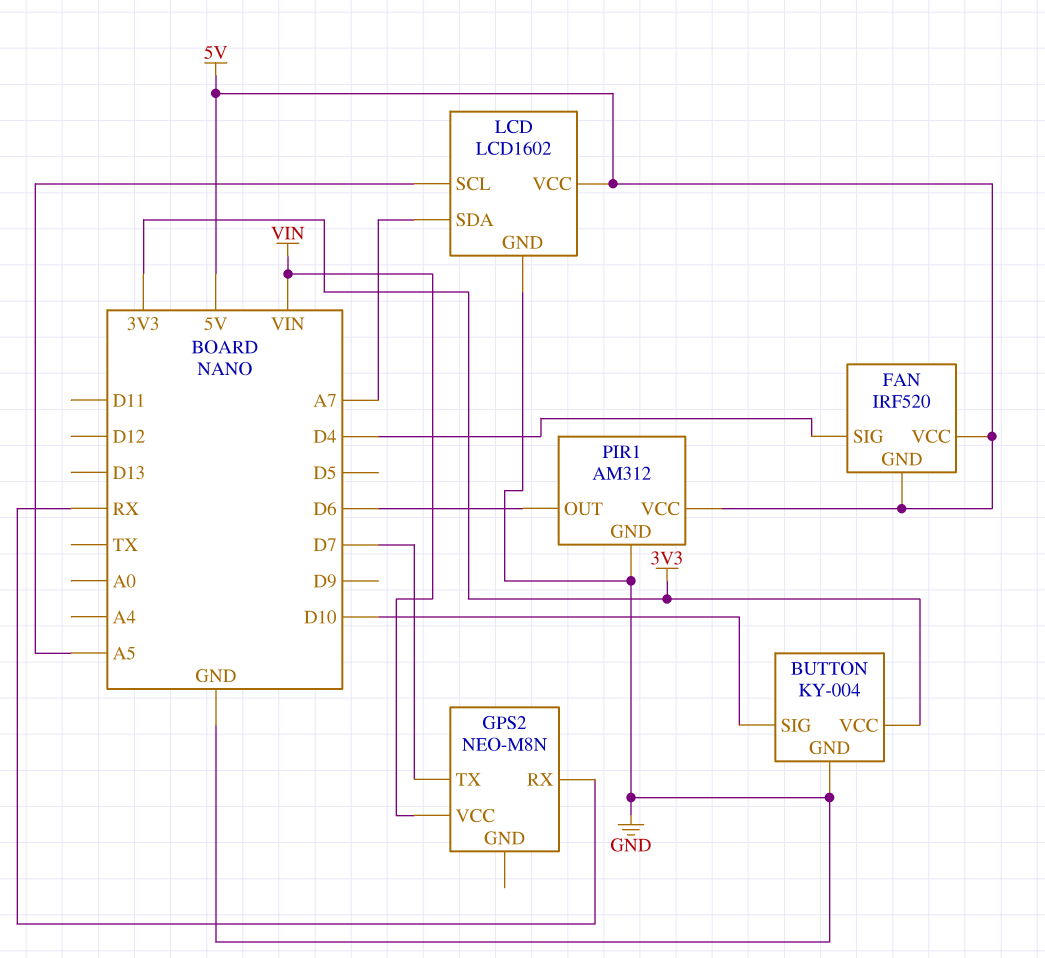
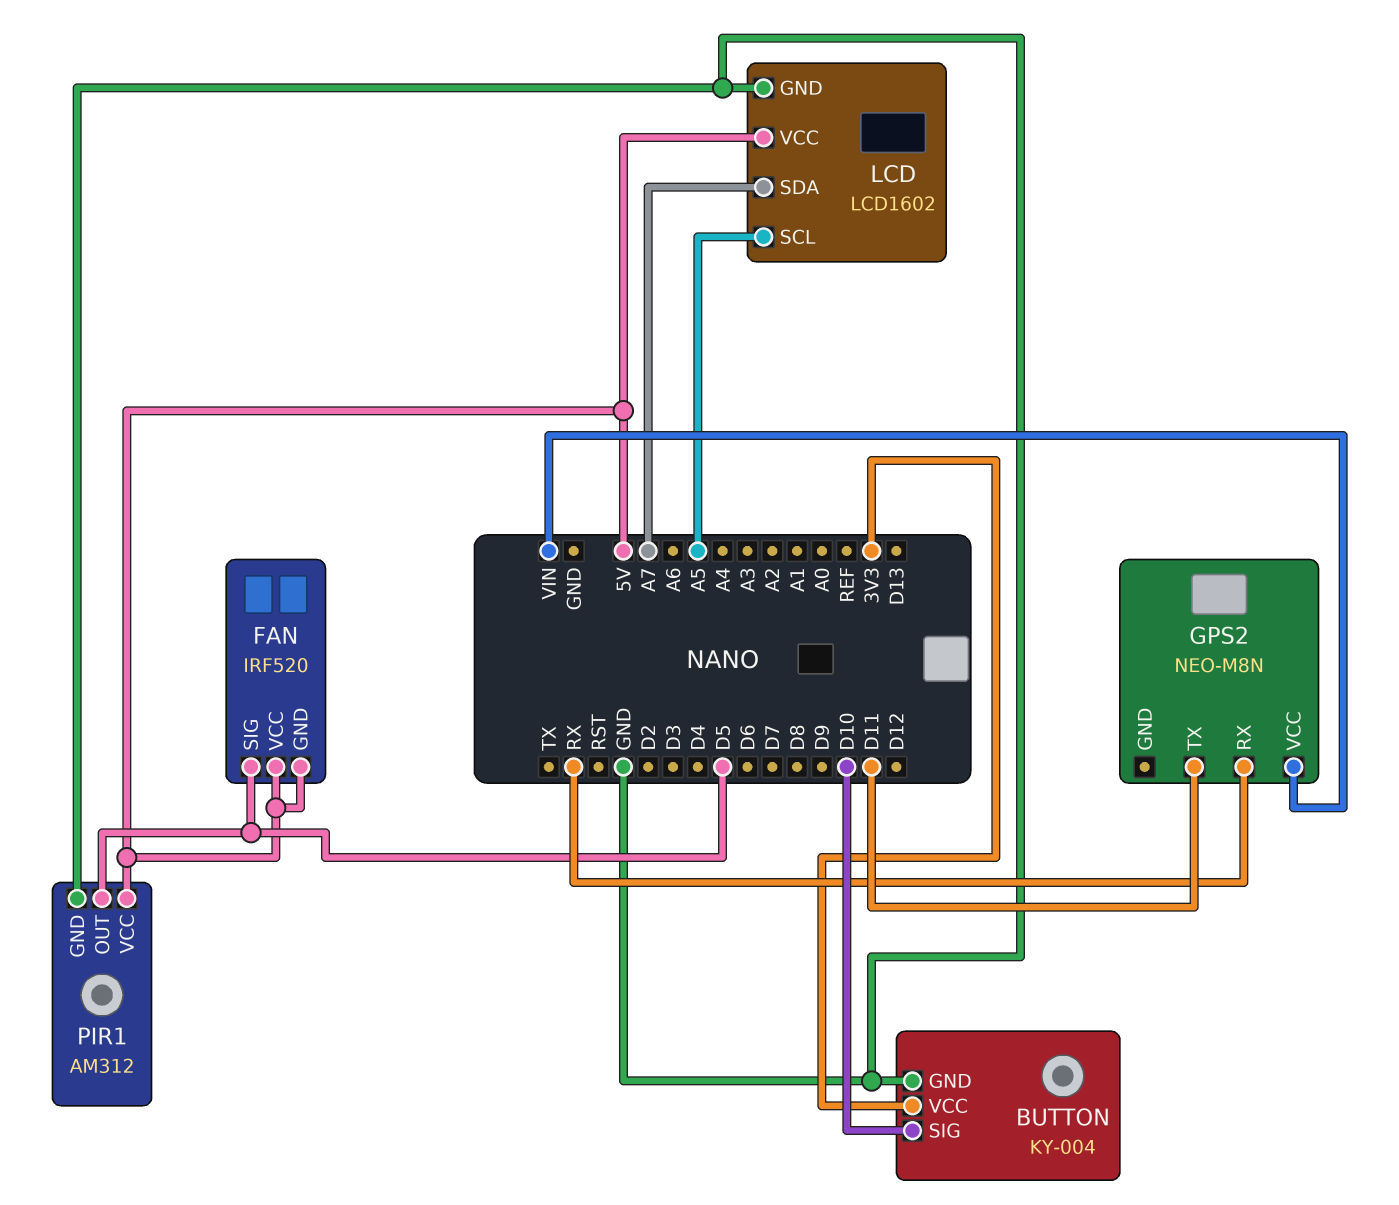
FAN pin SIG: D4 -> D5
GPS2 pin TX: D7 -> D11
PIR1 pin OUT: D6 -> D5

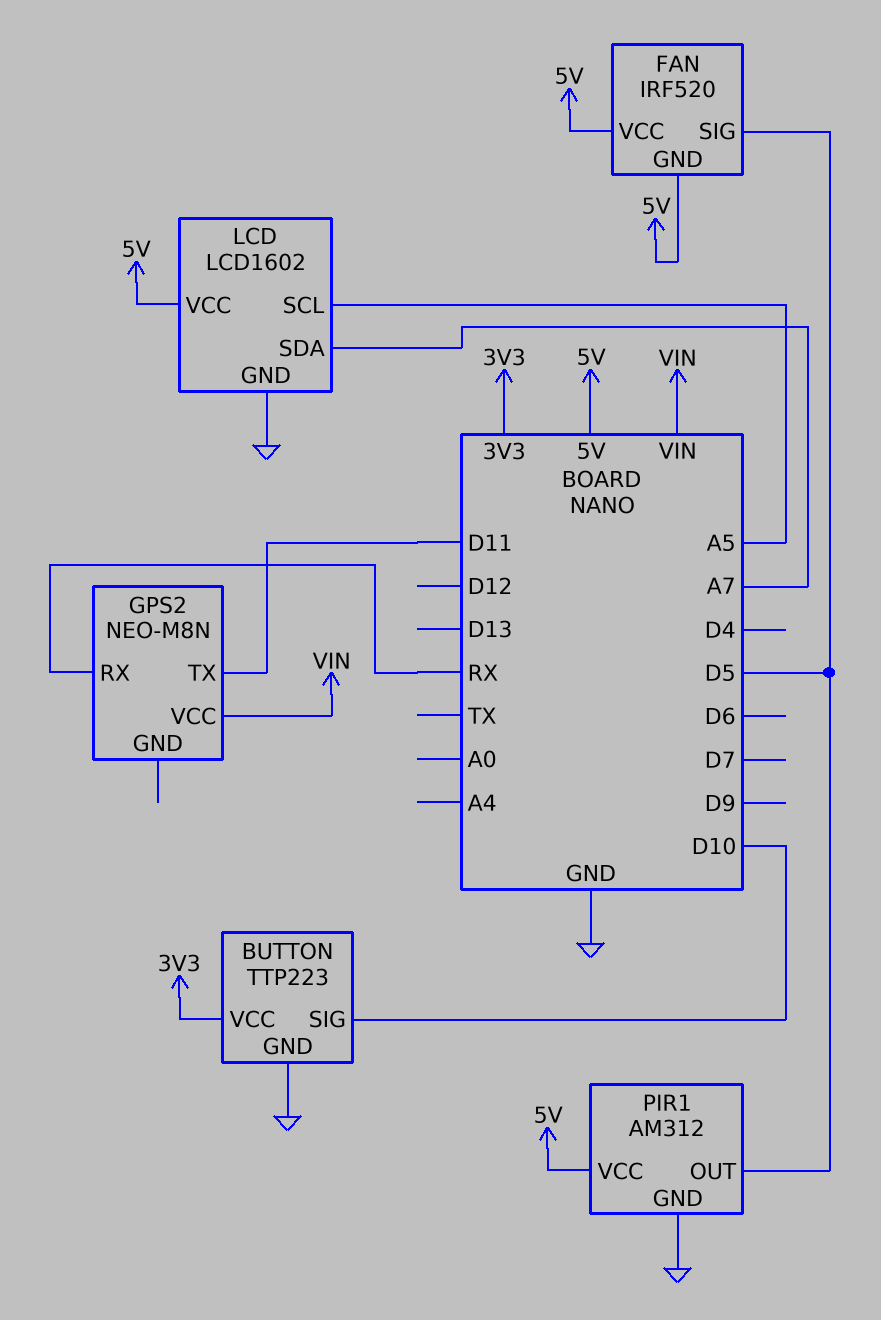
BUTTON: KY-004 -> TTP223

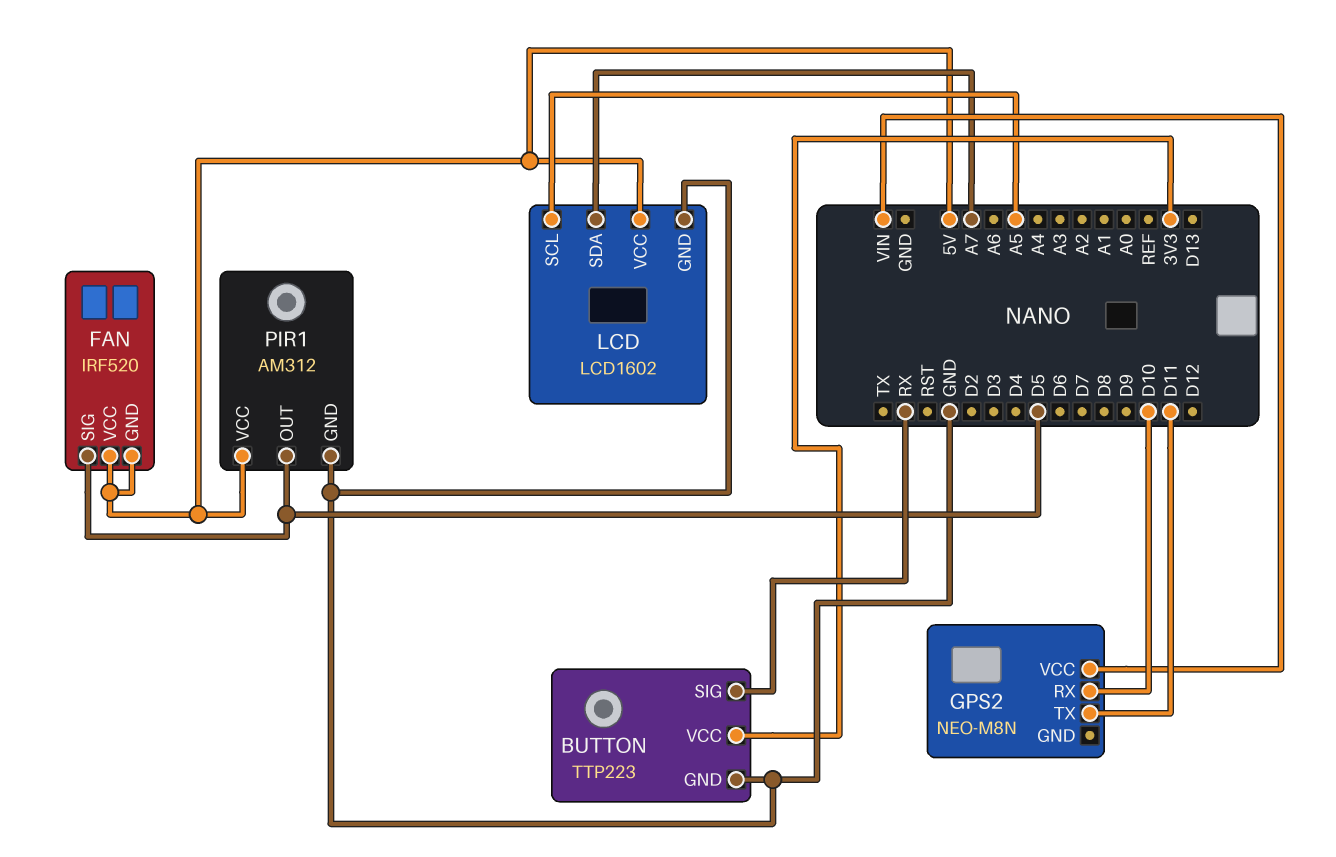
BUTTON pin SIG: D10 -> RX
GPS2 pin RX: RX -> D10

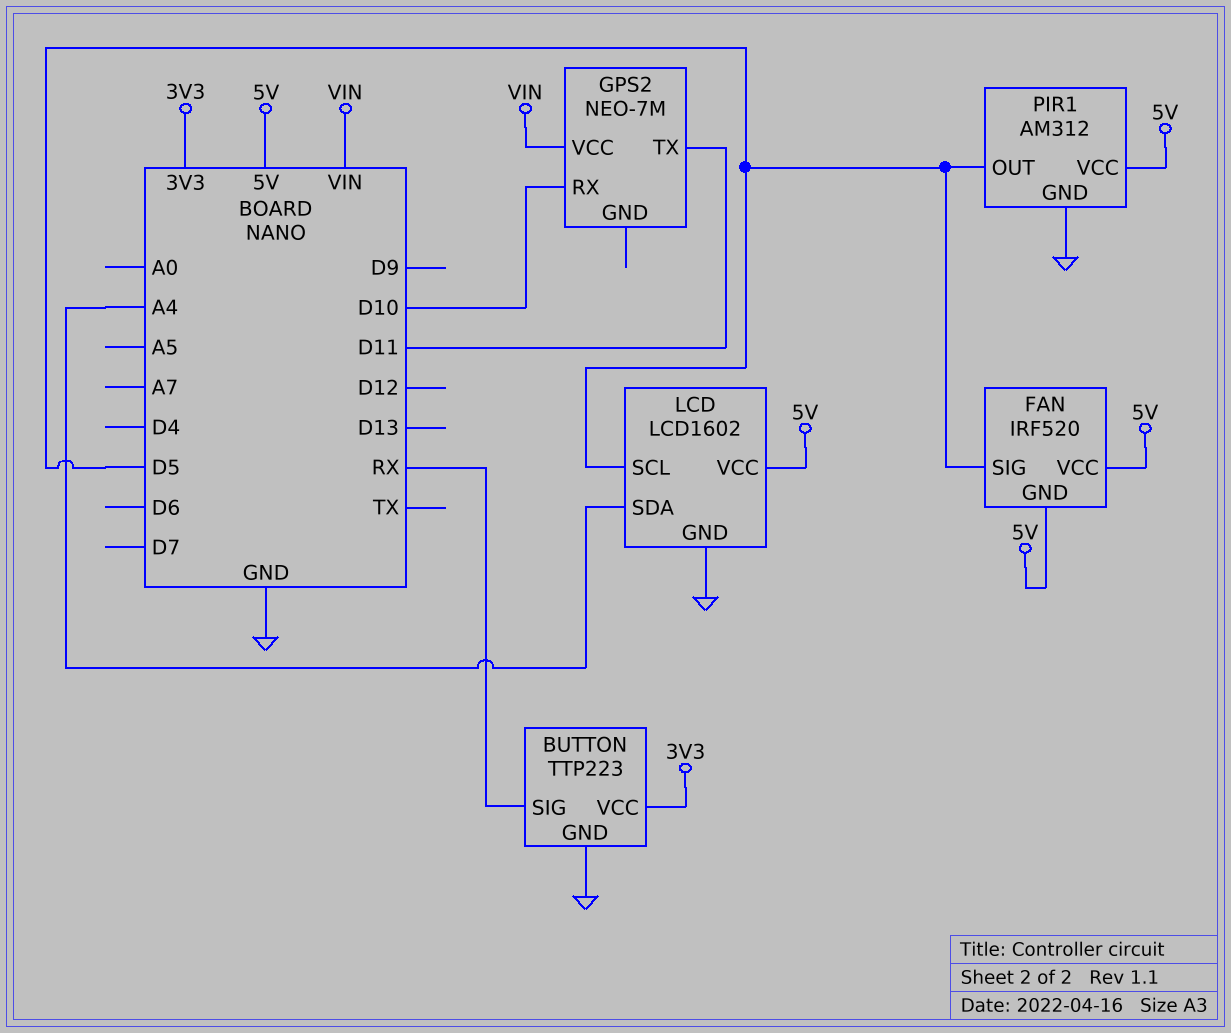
GPS2: NEO-M8N -> NEO-7M
LCD pin SCL: A5 -> D5
LCD pin SDA: A7 -> A4

